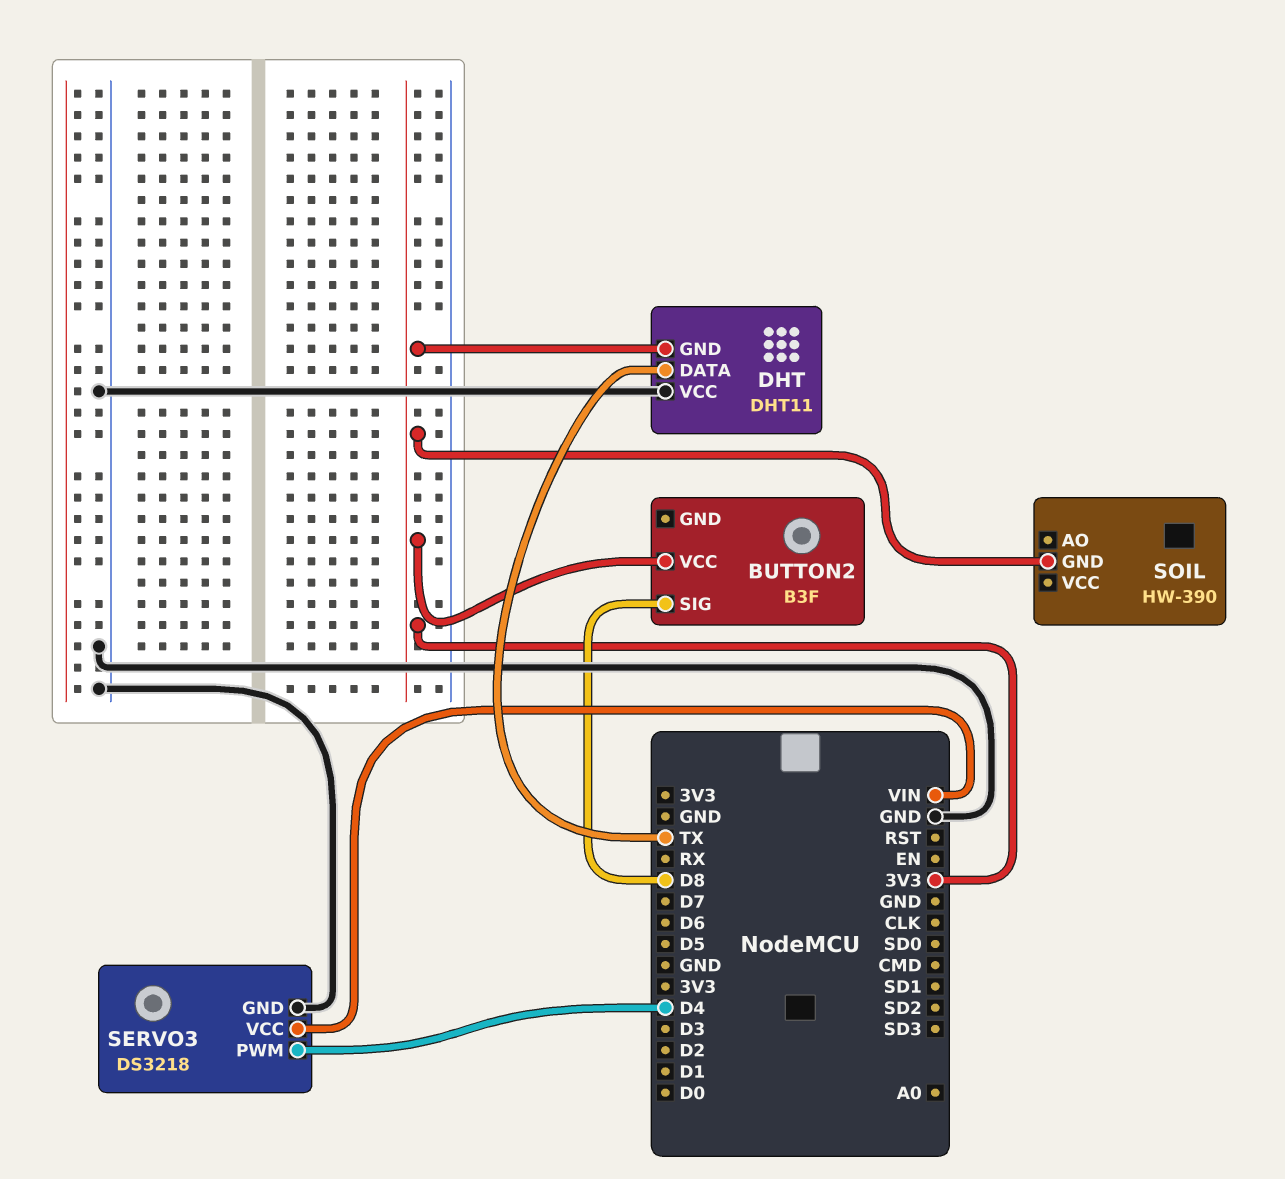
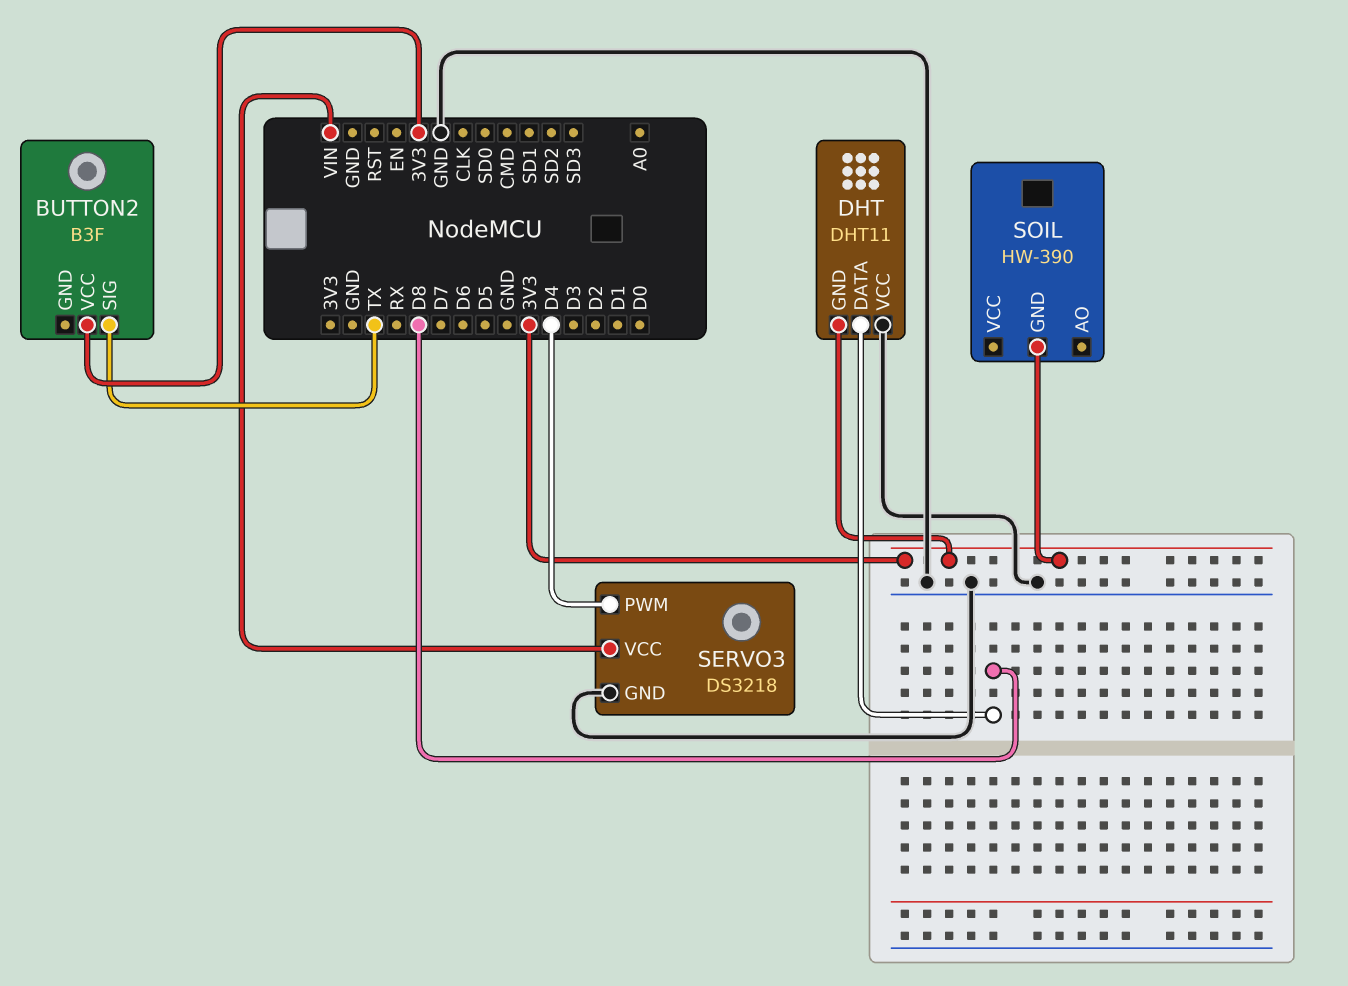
BUTTON2 pin SIG: D8 -> TX
DHT pin DATA: TX -> D8

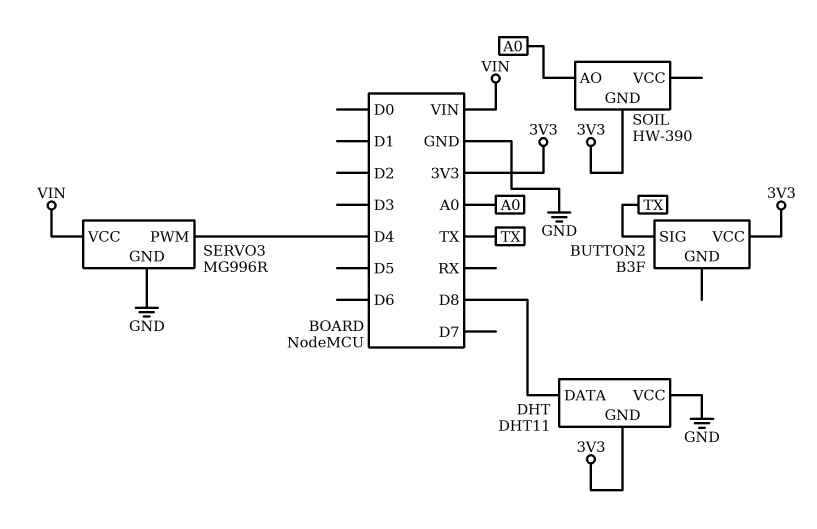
SERVO3: DS3218 -> MG996R
SOIL pin AO: none -> A0

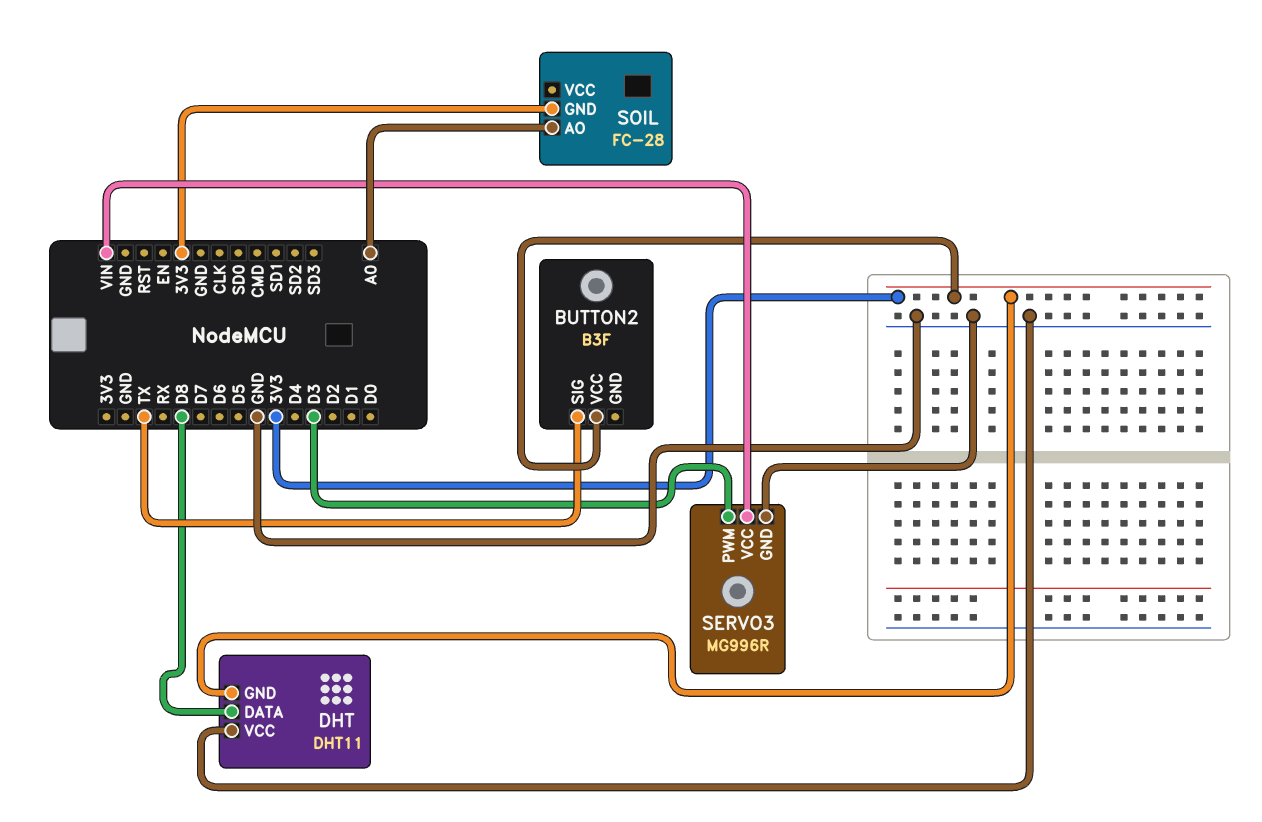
SERVO3 pin PWM: D4 -> D3
SOIL: HW-390 -> FC-28

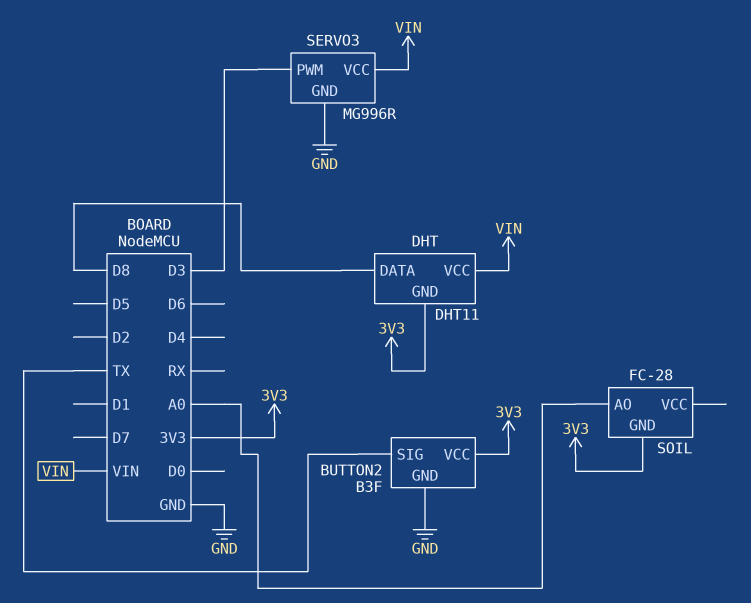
BUTTON2 pin GND: none -> GND
DHT pin VCC: GND -> VIN

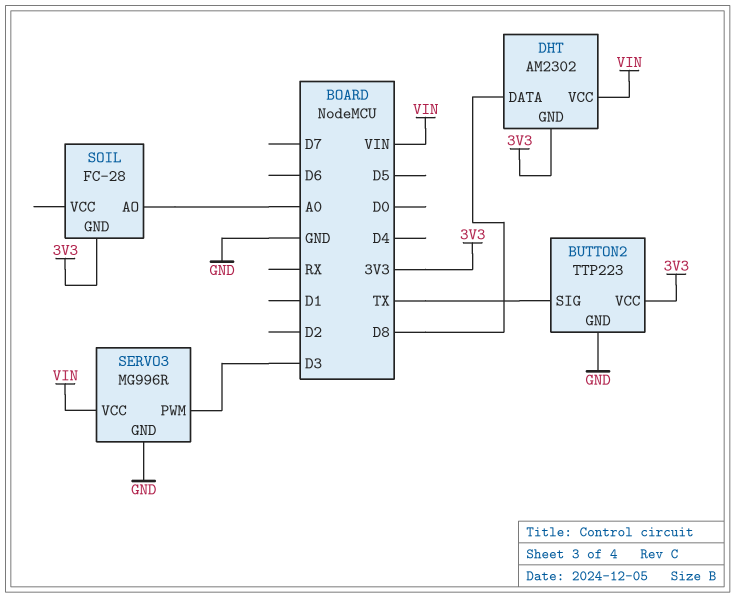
BUTTON2: B3F -> TTP223
DHT: DHT11 -> AM2302

